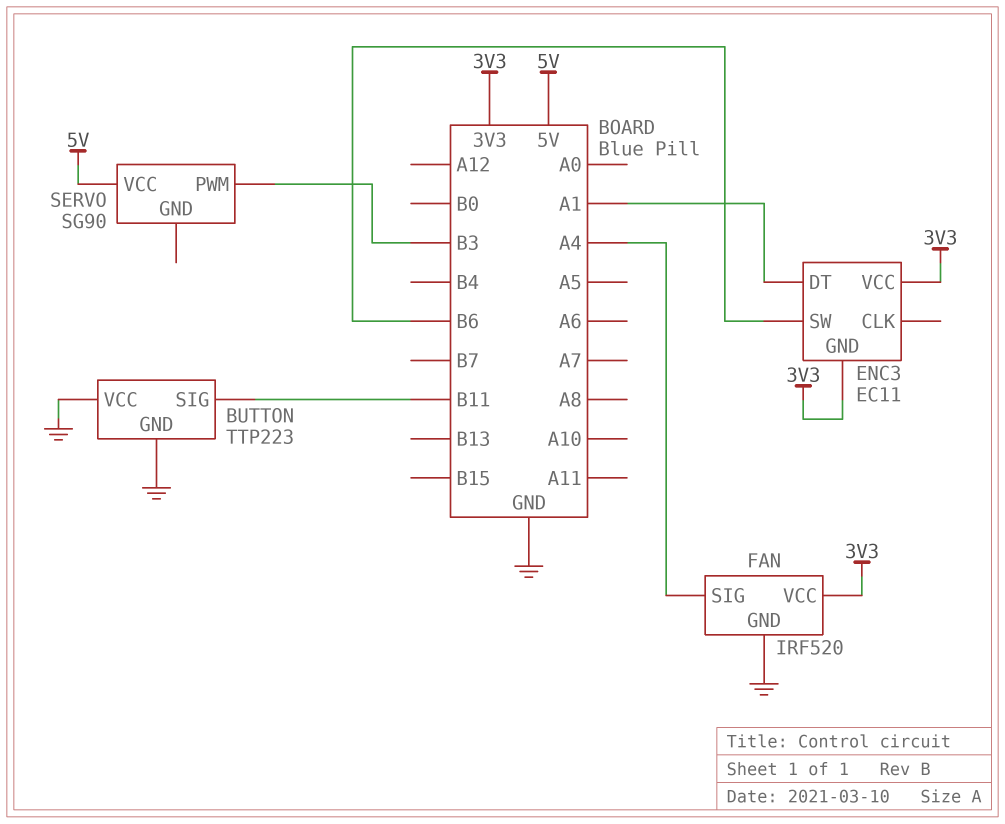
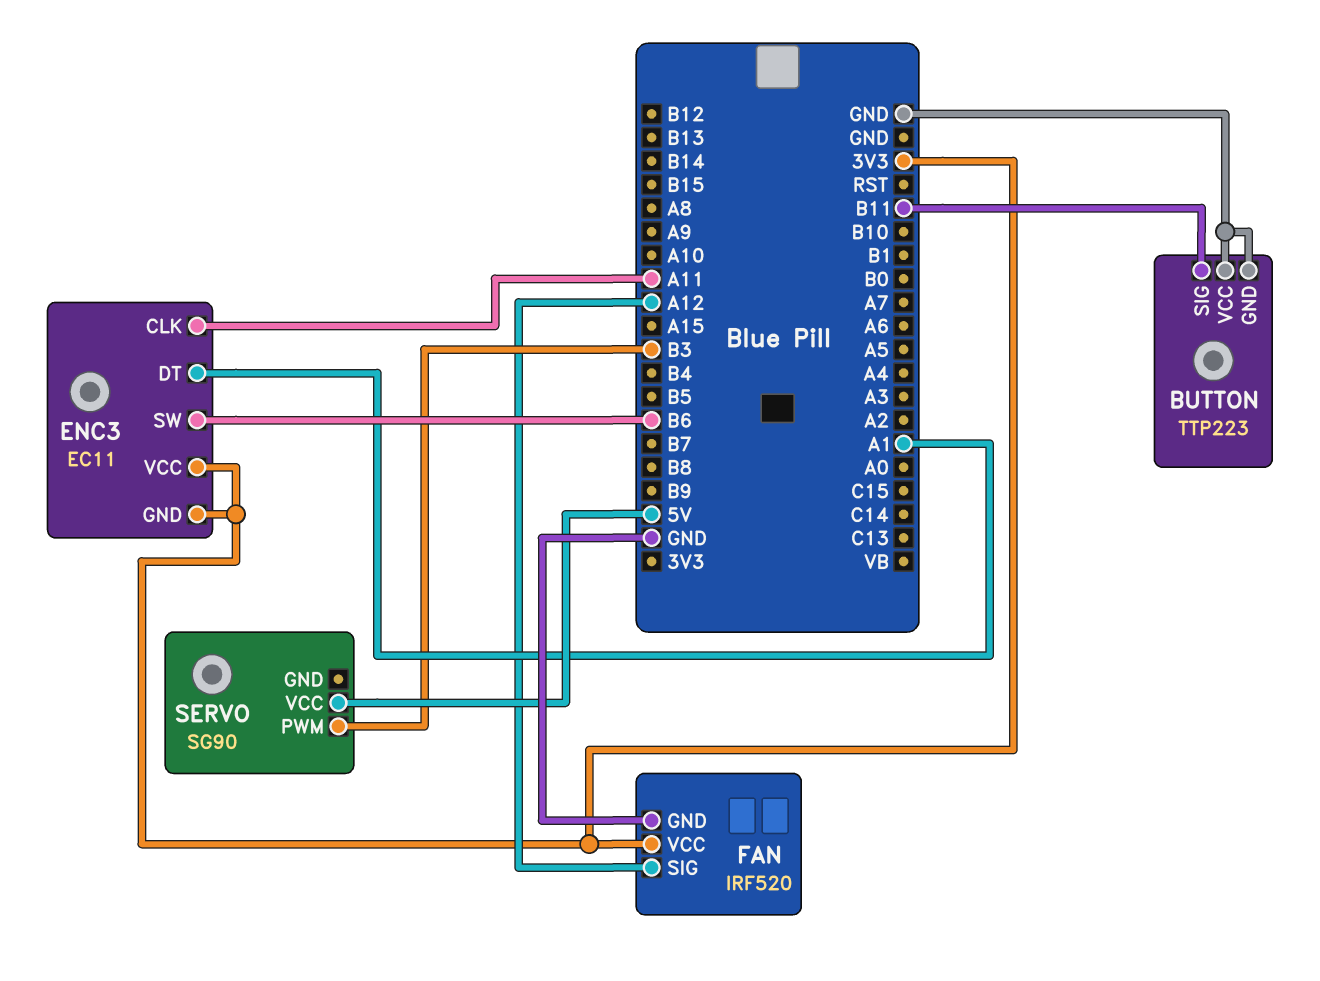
ENC3 pin CLK: none -> A11
FAN pin SIG: A4 -> A12

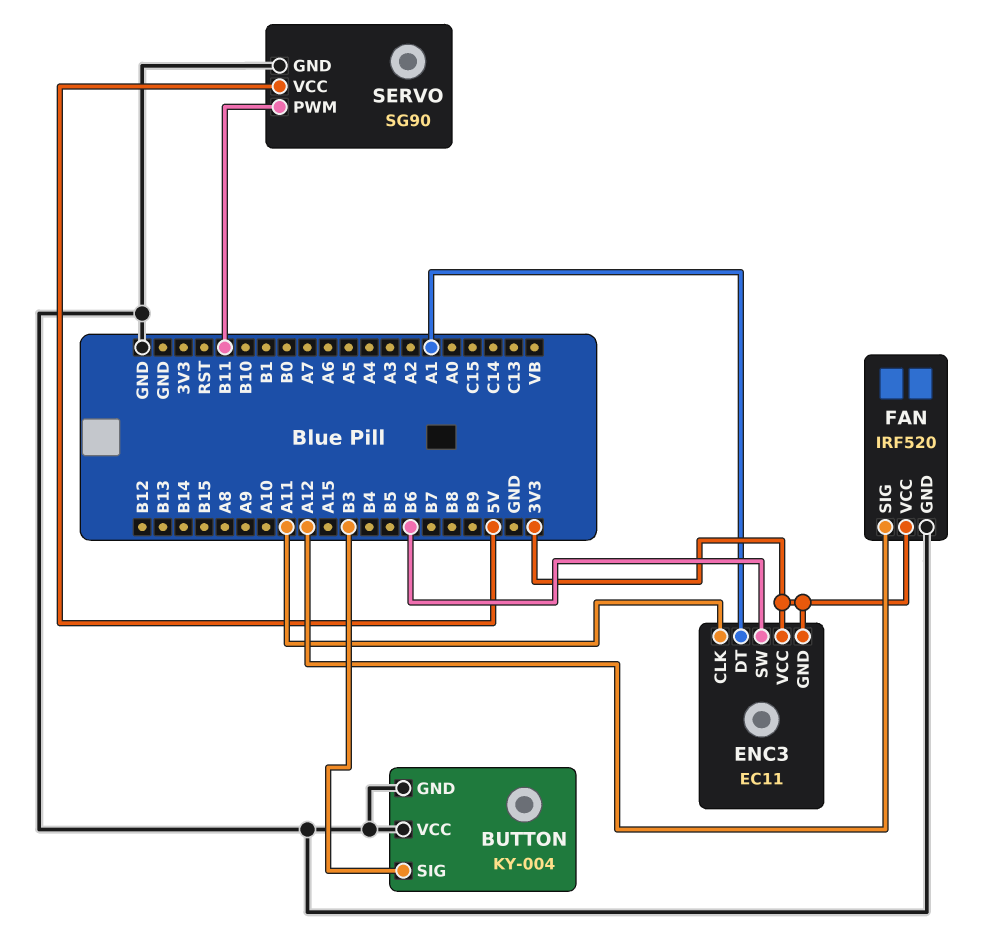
BUTTON: TTP223 -> KY-004
BUTTON pin SIG: B11 -> B3
SERVO pin GND: none -> GND
SERVO pin PWM: B3 -> B11

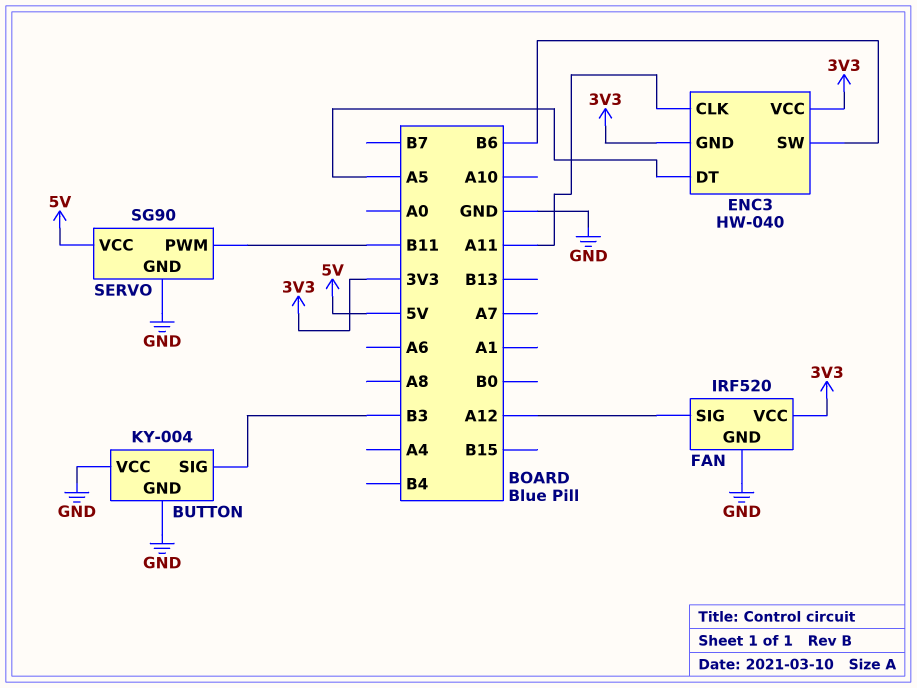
ENC3: EC11 -> HW-040
ENC3 pin DT: A1 -> A5

